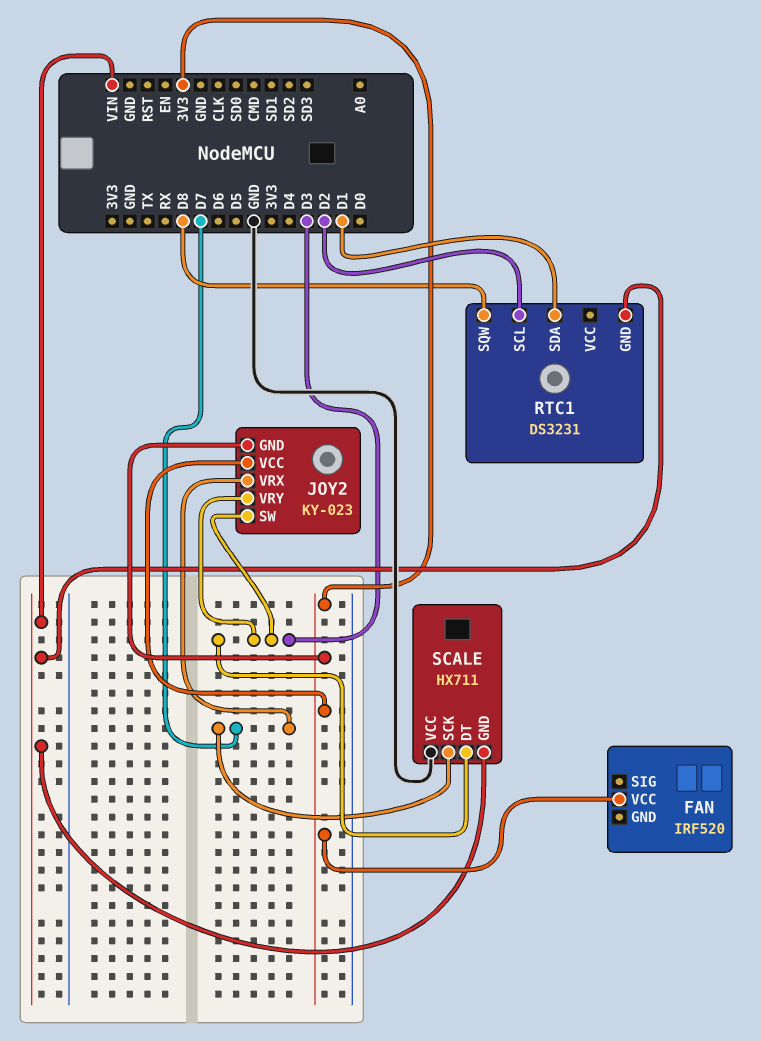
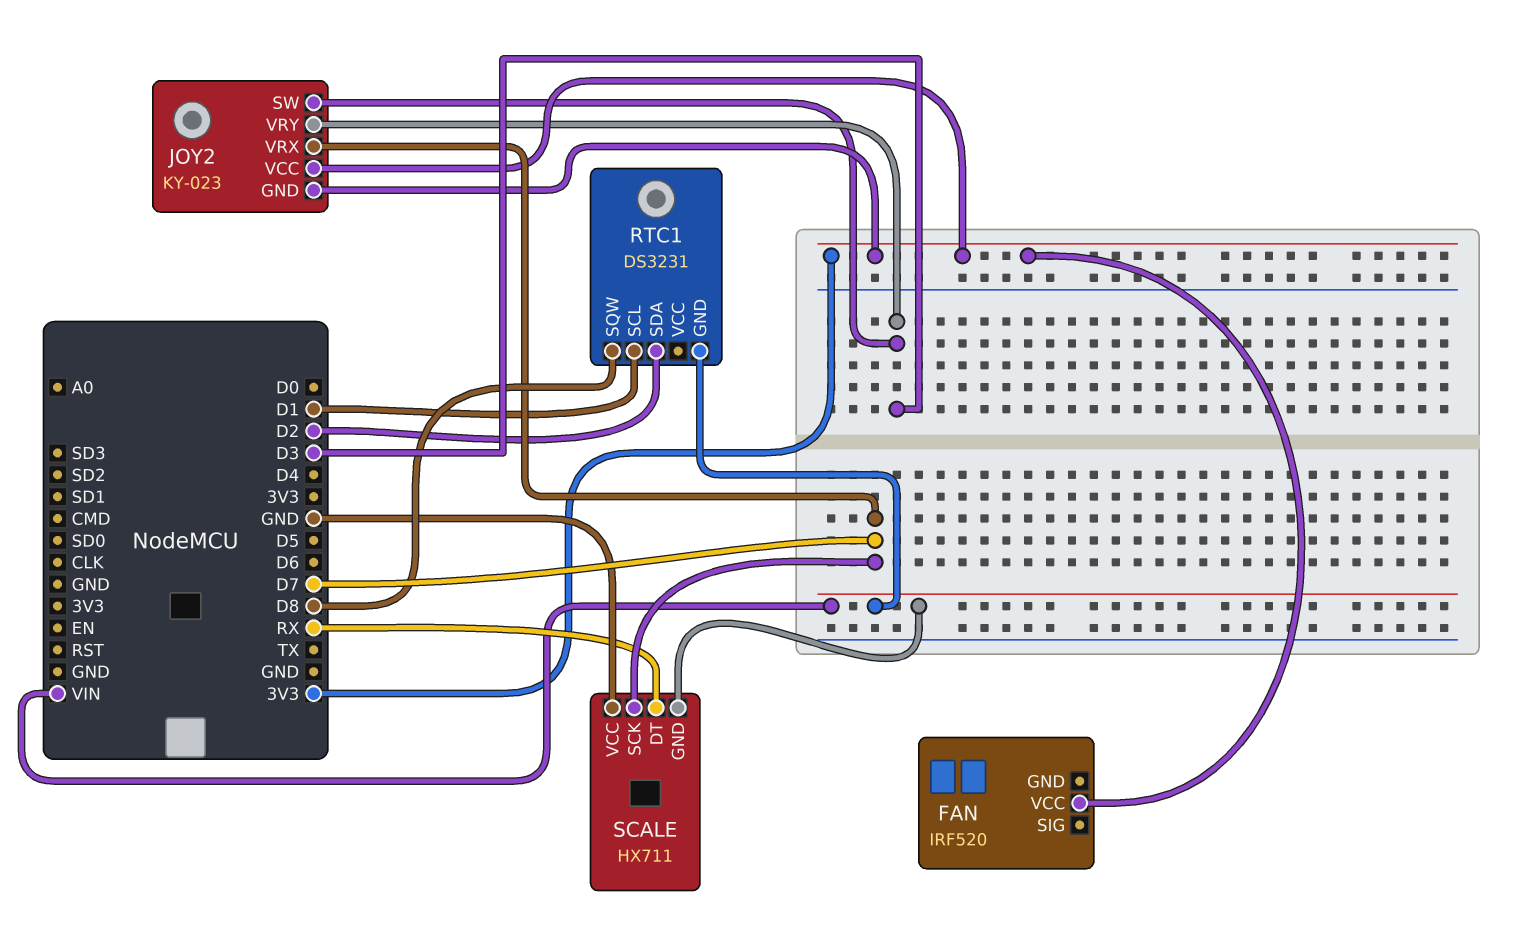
RTC1 pin SCL: D2 -> D1
RTC1 pin SDA: D1 -> D2
SCALE pin DT: D3 -> RX

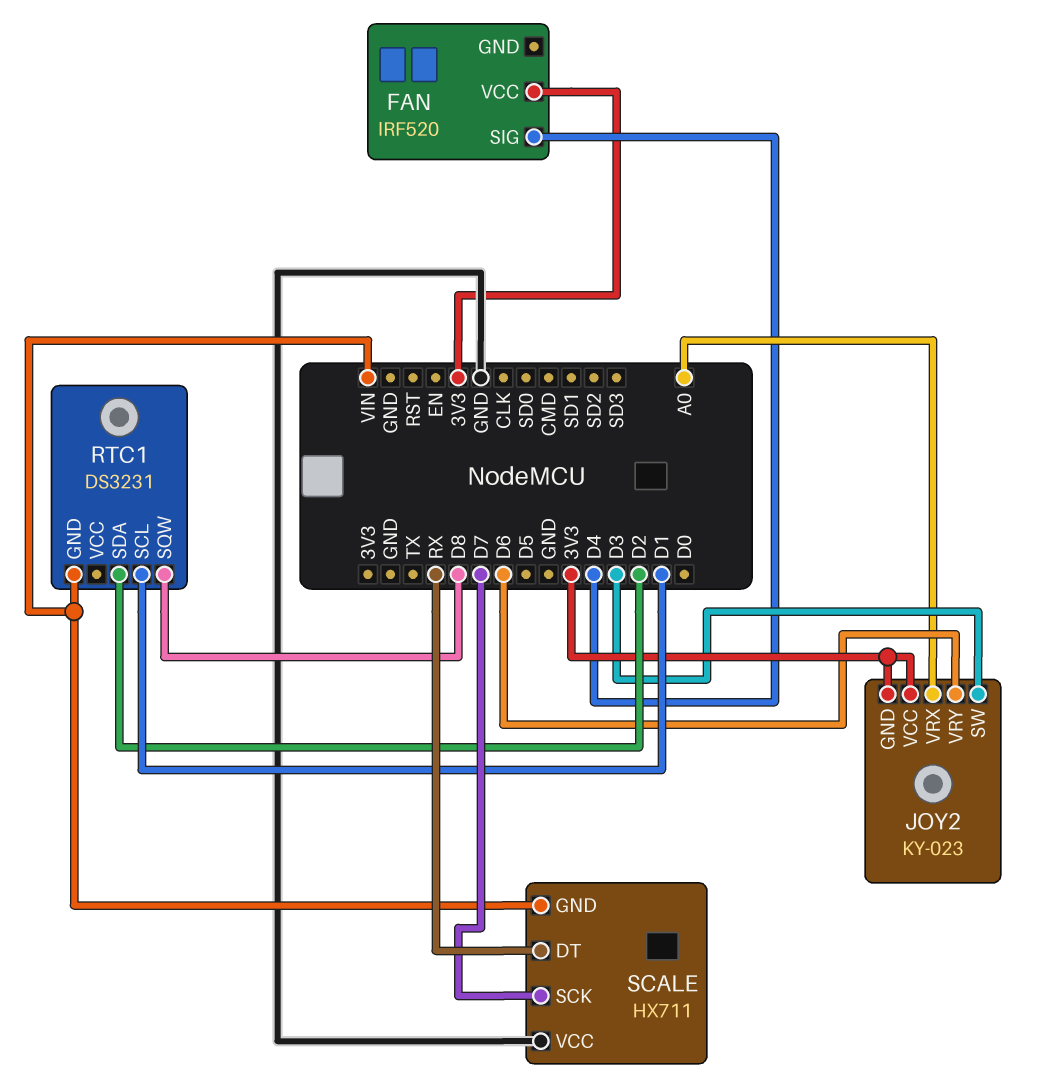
FAN pin SIG: none -> D4
JOY2 pin VRX: D7 -> A0
JOY2 pin VRY: D3 -> D6

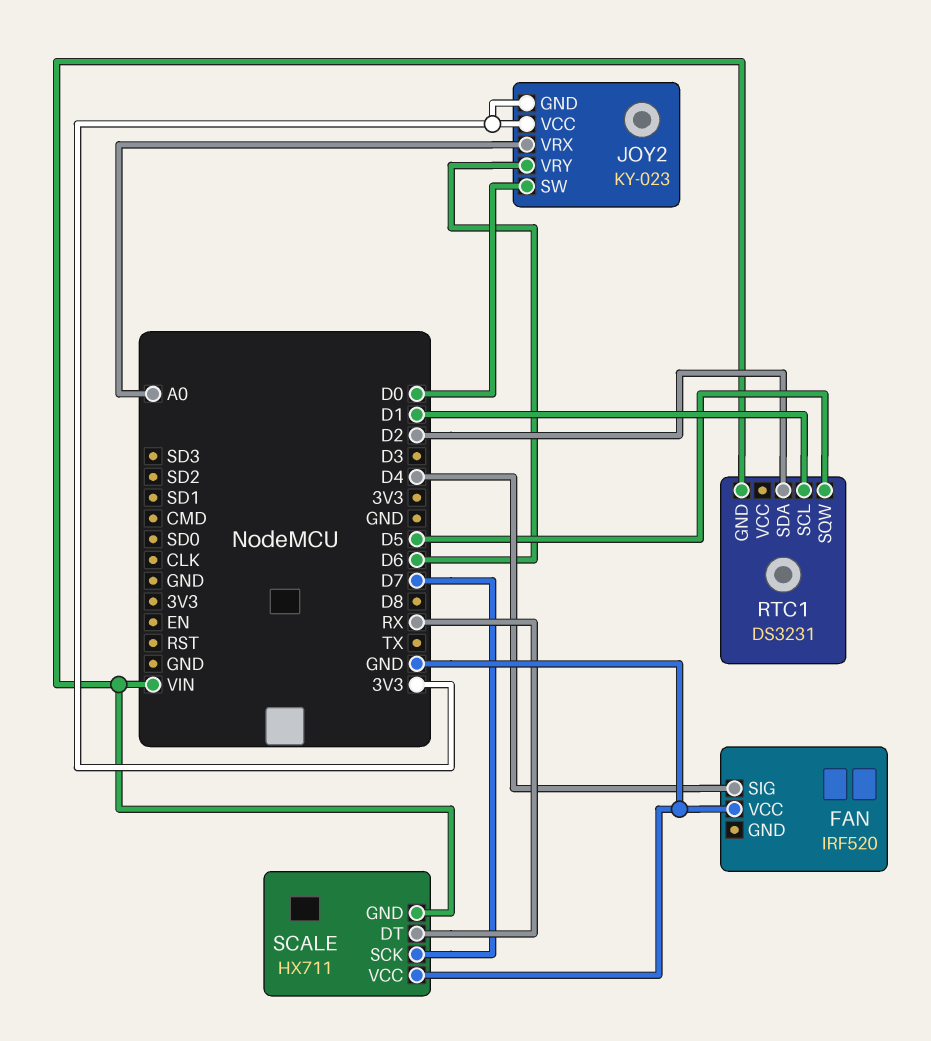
FAN pin VCC: 3V3 -> GND
JOY2 pin SW: D3 -> D0
RTC1 pin SQW: D8 -> D5

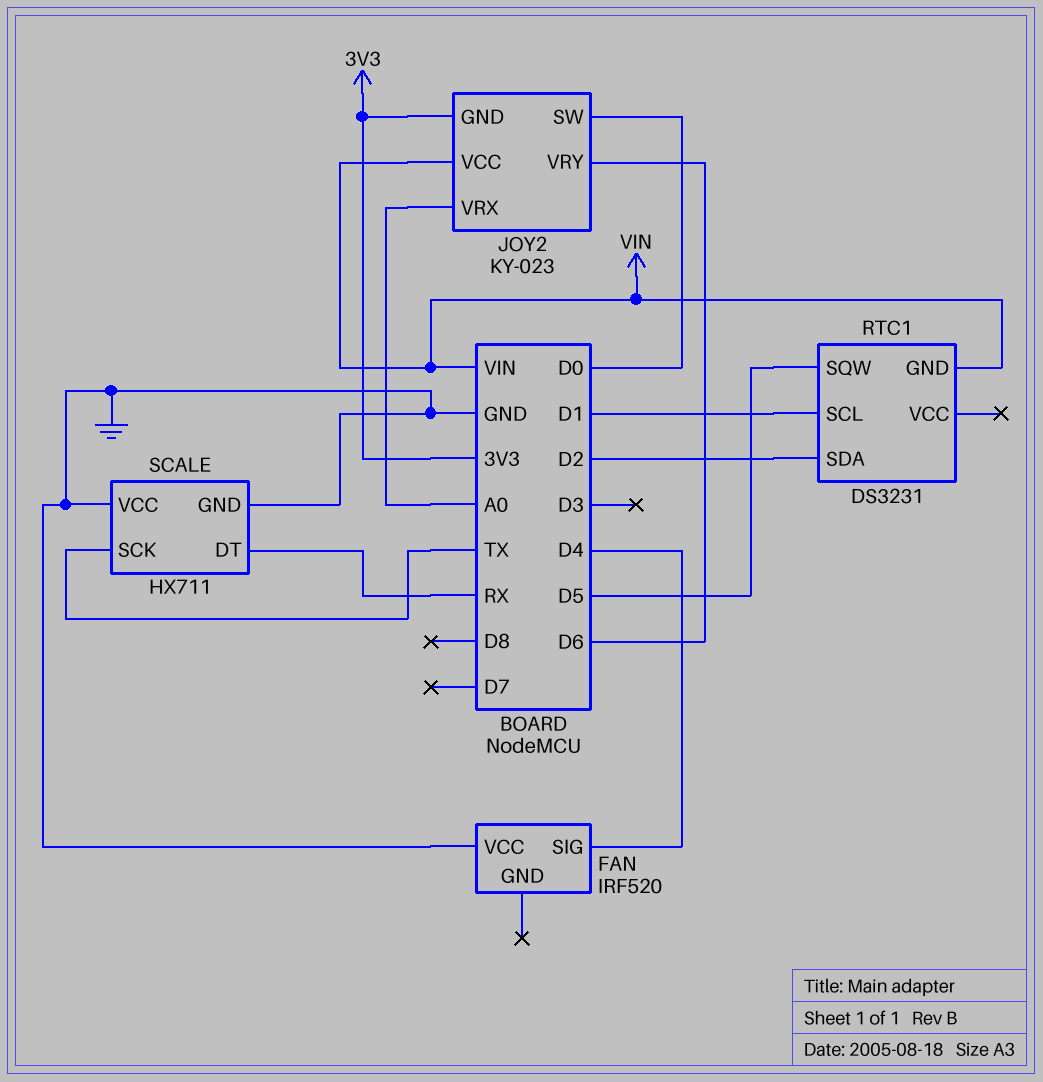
JOY2 pin VCC: 3V3 -> VIN
SCALE pin GND: VIN -> GND
SCALE pin SCK: D7 -> TX

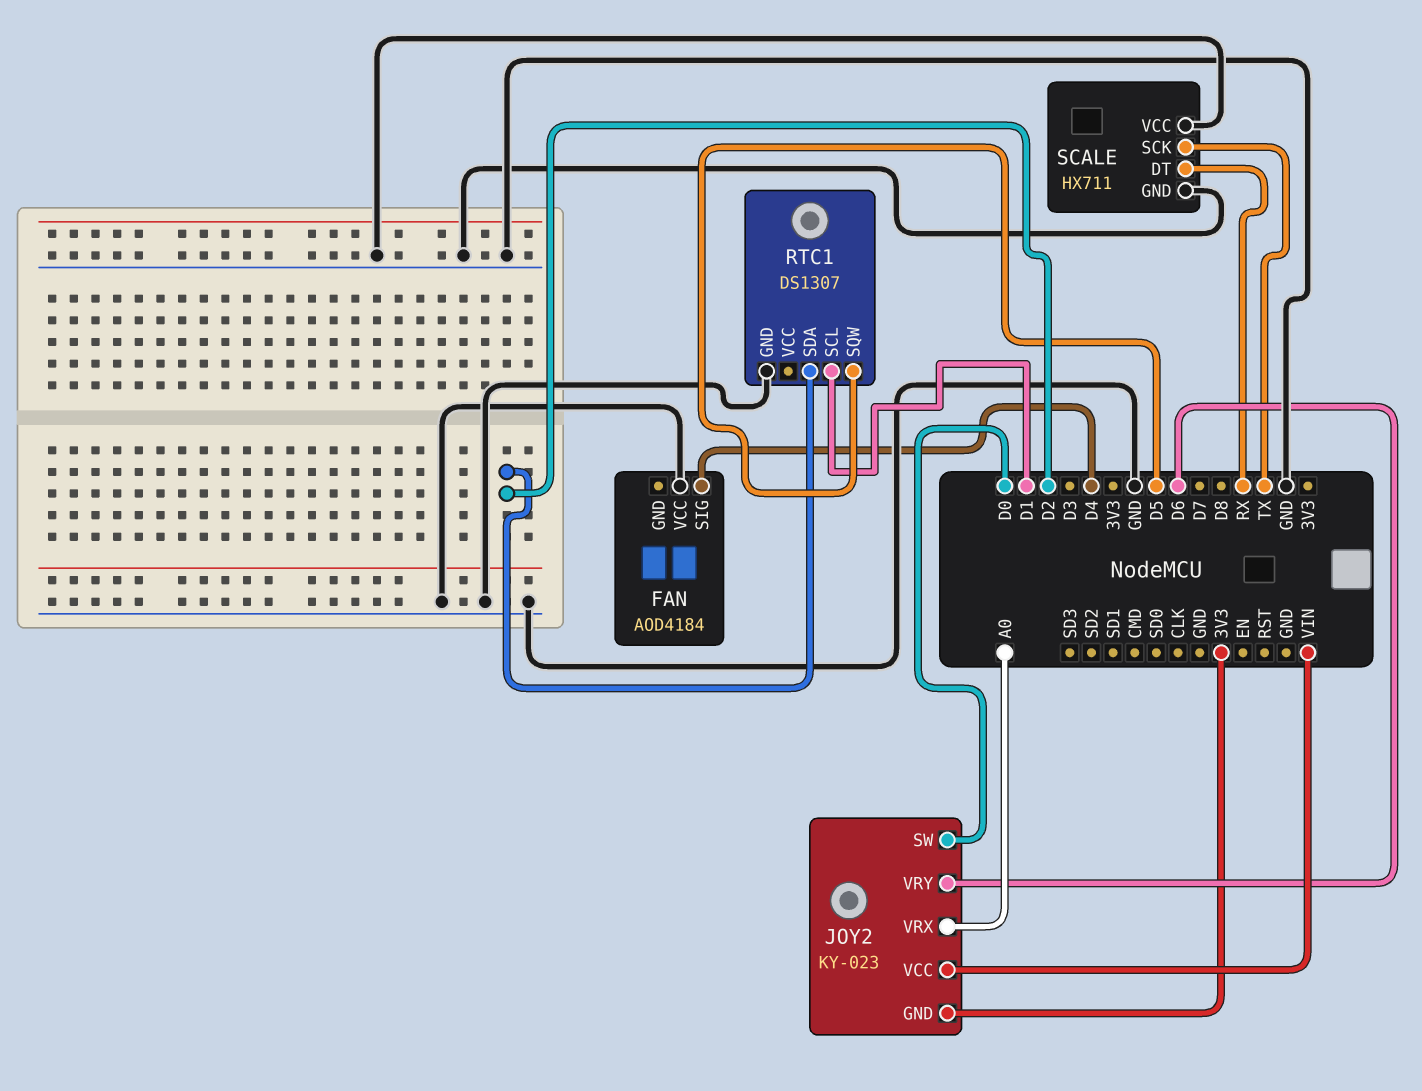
FAN: IRF520 -> AOD4184
RTC1: DS3231 -> DS1307
RTC1 pin GND: VIN -> GND

